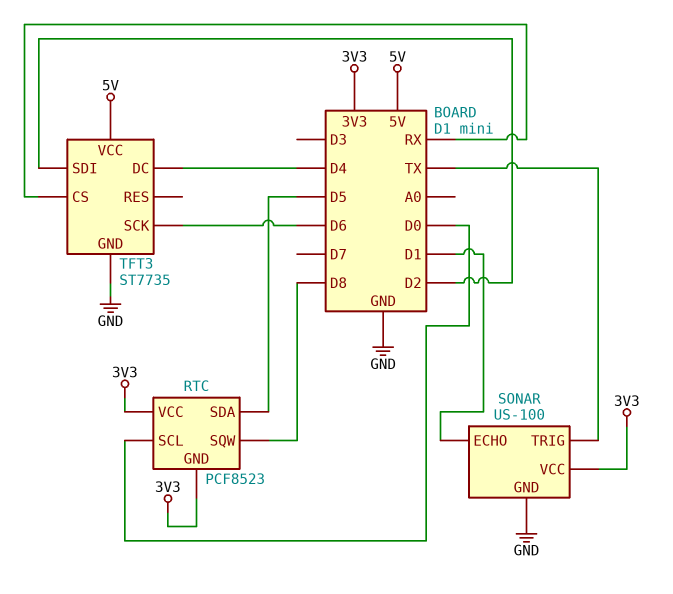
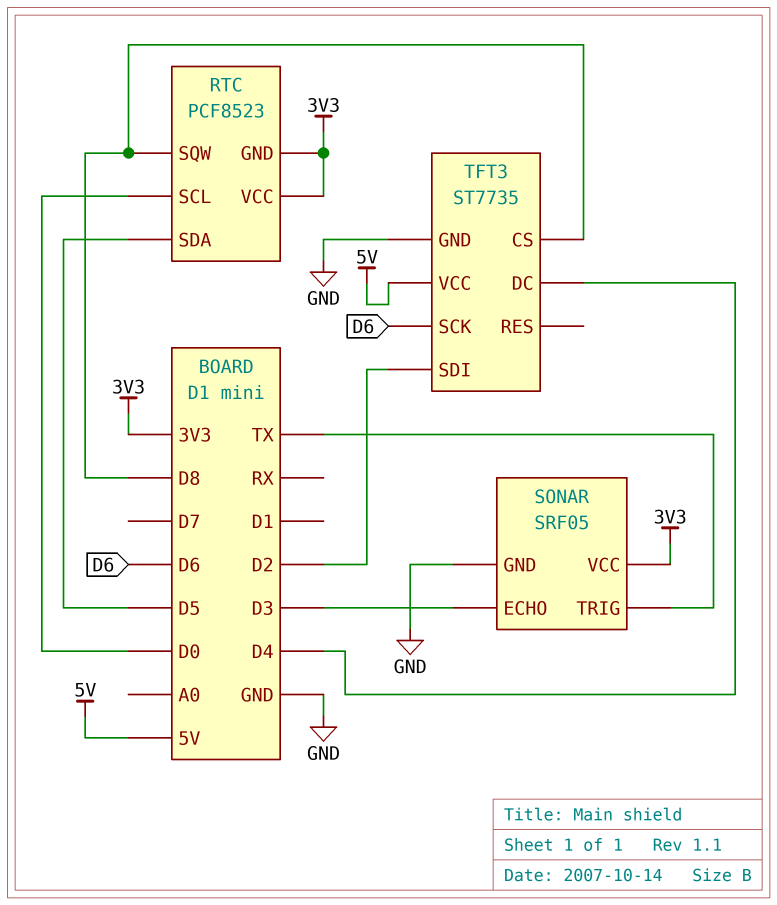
SONAR: US-100 -> SRF05
SONAR pin ECHO: D1 -> D3
TFT3 pin CS: RX -> D8

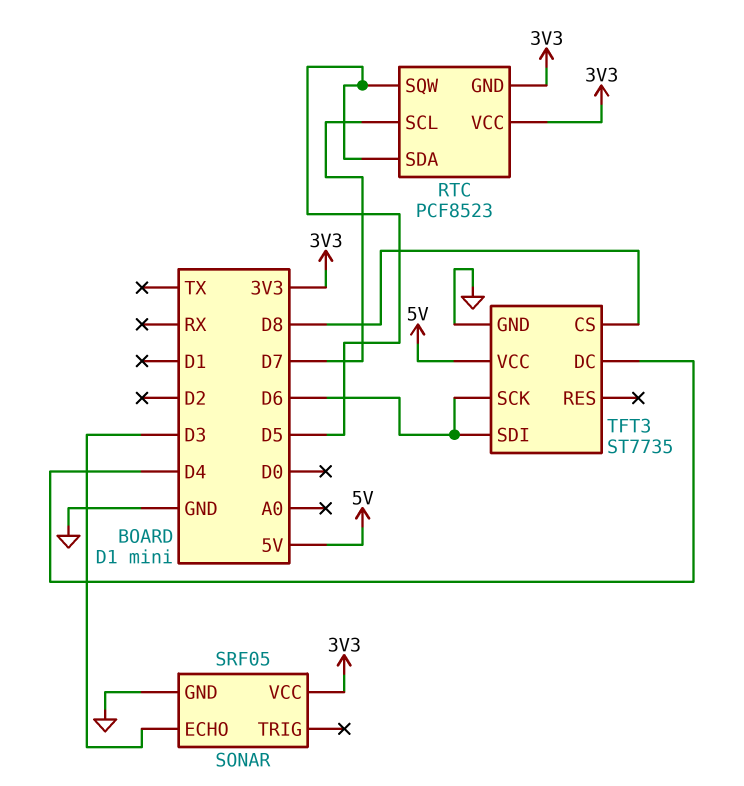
RTC pin SCL: D0 -> D7
RTC pin SQW: D8 -> D5
SONAR pin TRIG: TX -> none
TFT3 pin SDI: D2 -> D6

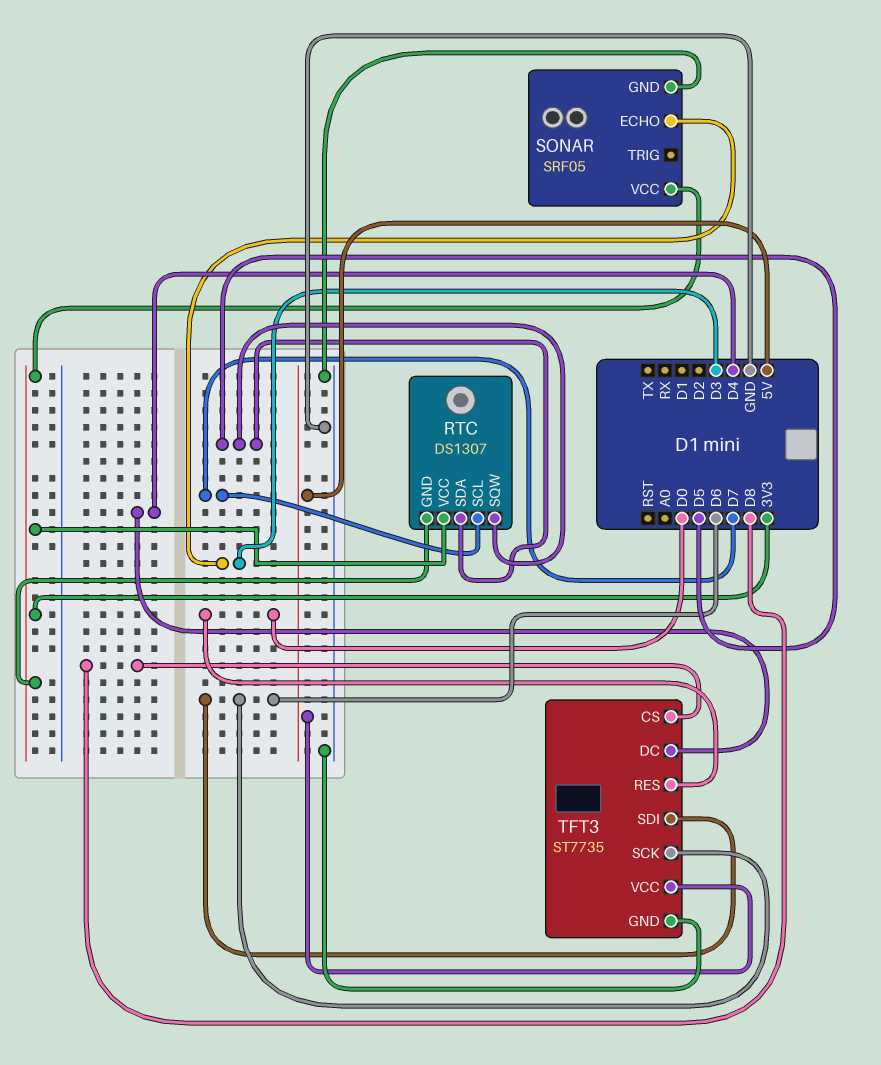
RTC: PCF8523 -> DS1307
TFT3 pin RES: none -> D0

